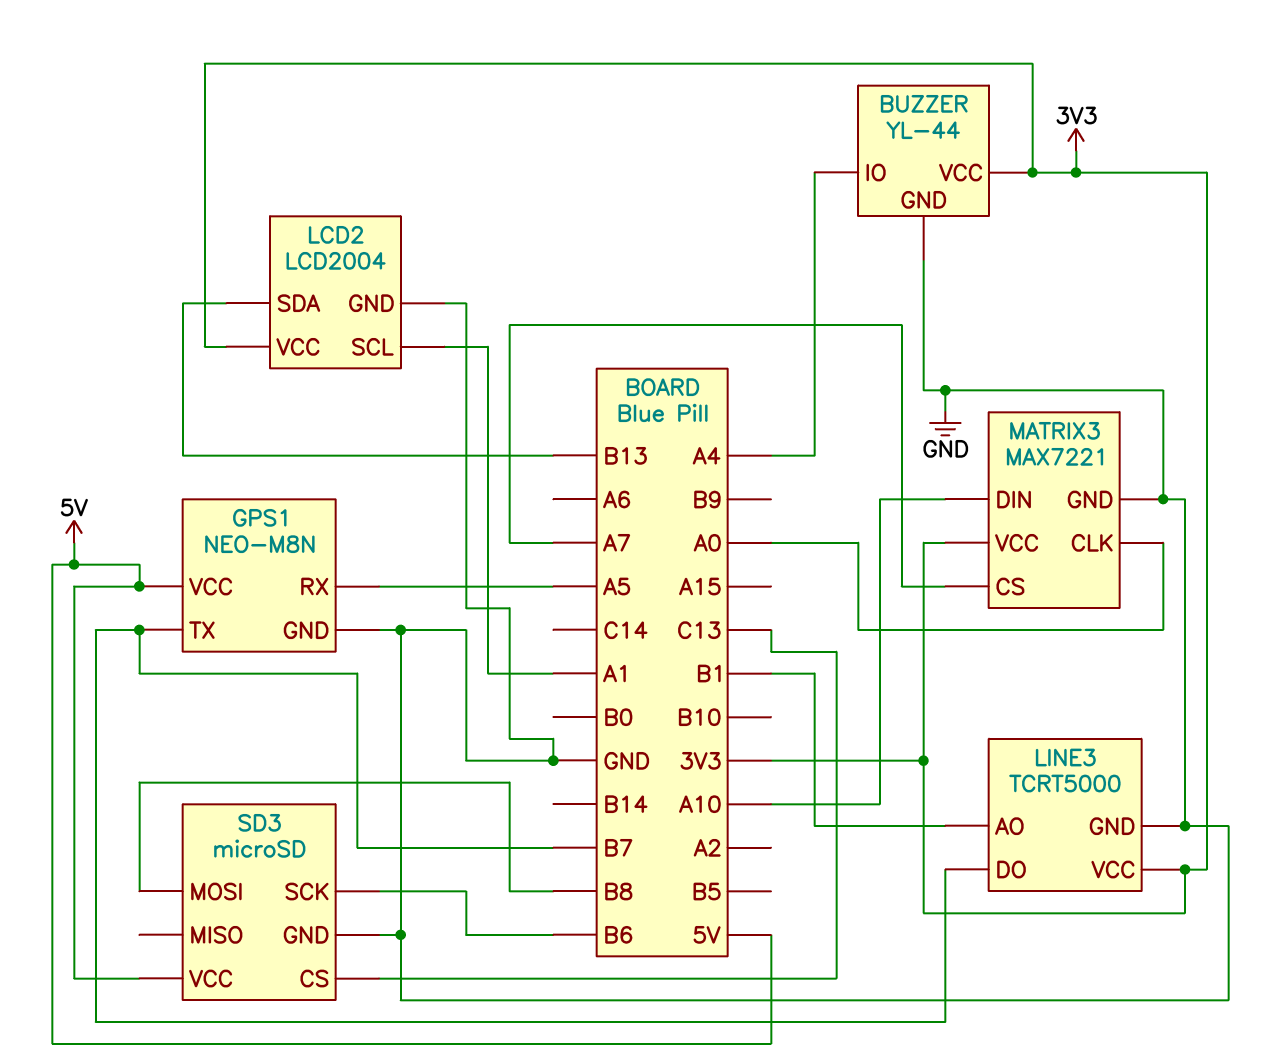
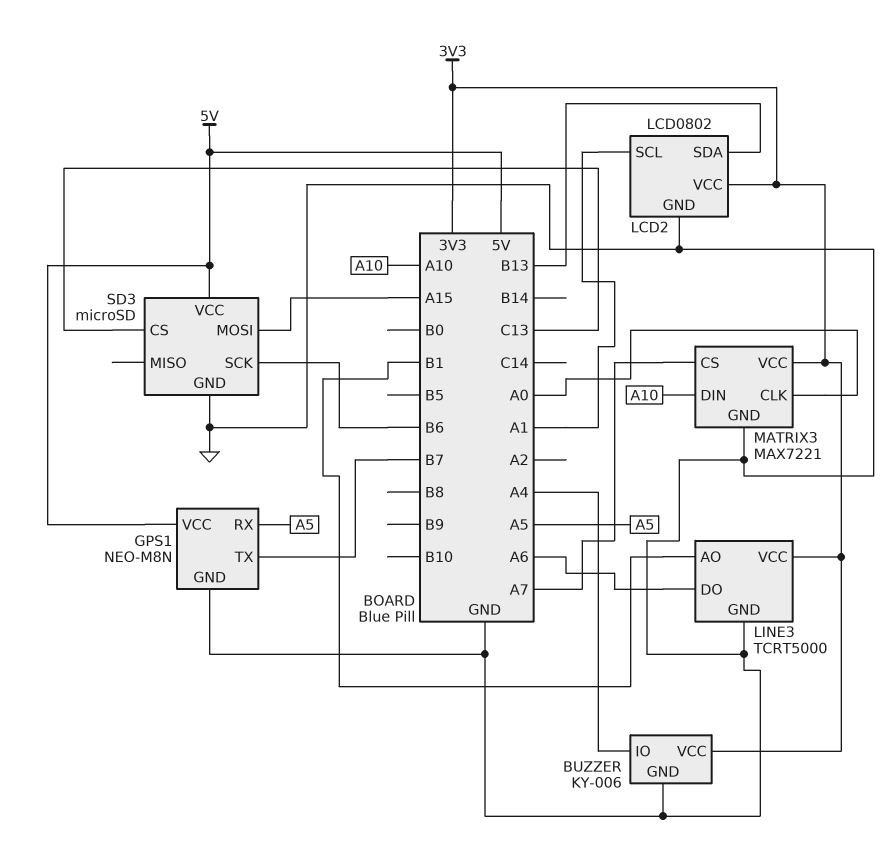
BUZZER: YL-44 -> KY-006
LCD2: LCD2004 -> LCD0802
LINE3 pin DO: B7 -> A6
SD3 pin MOSI: B8 -> A15

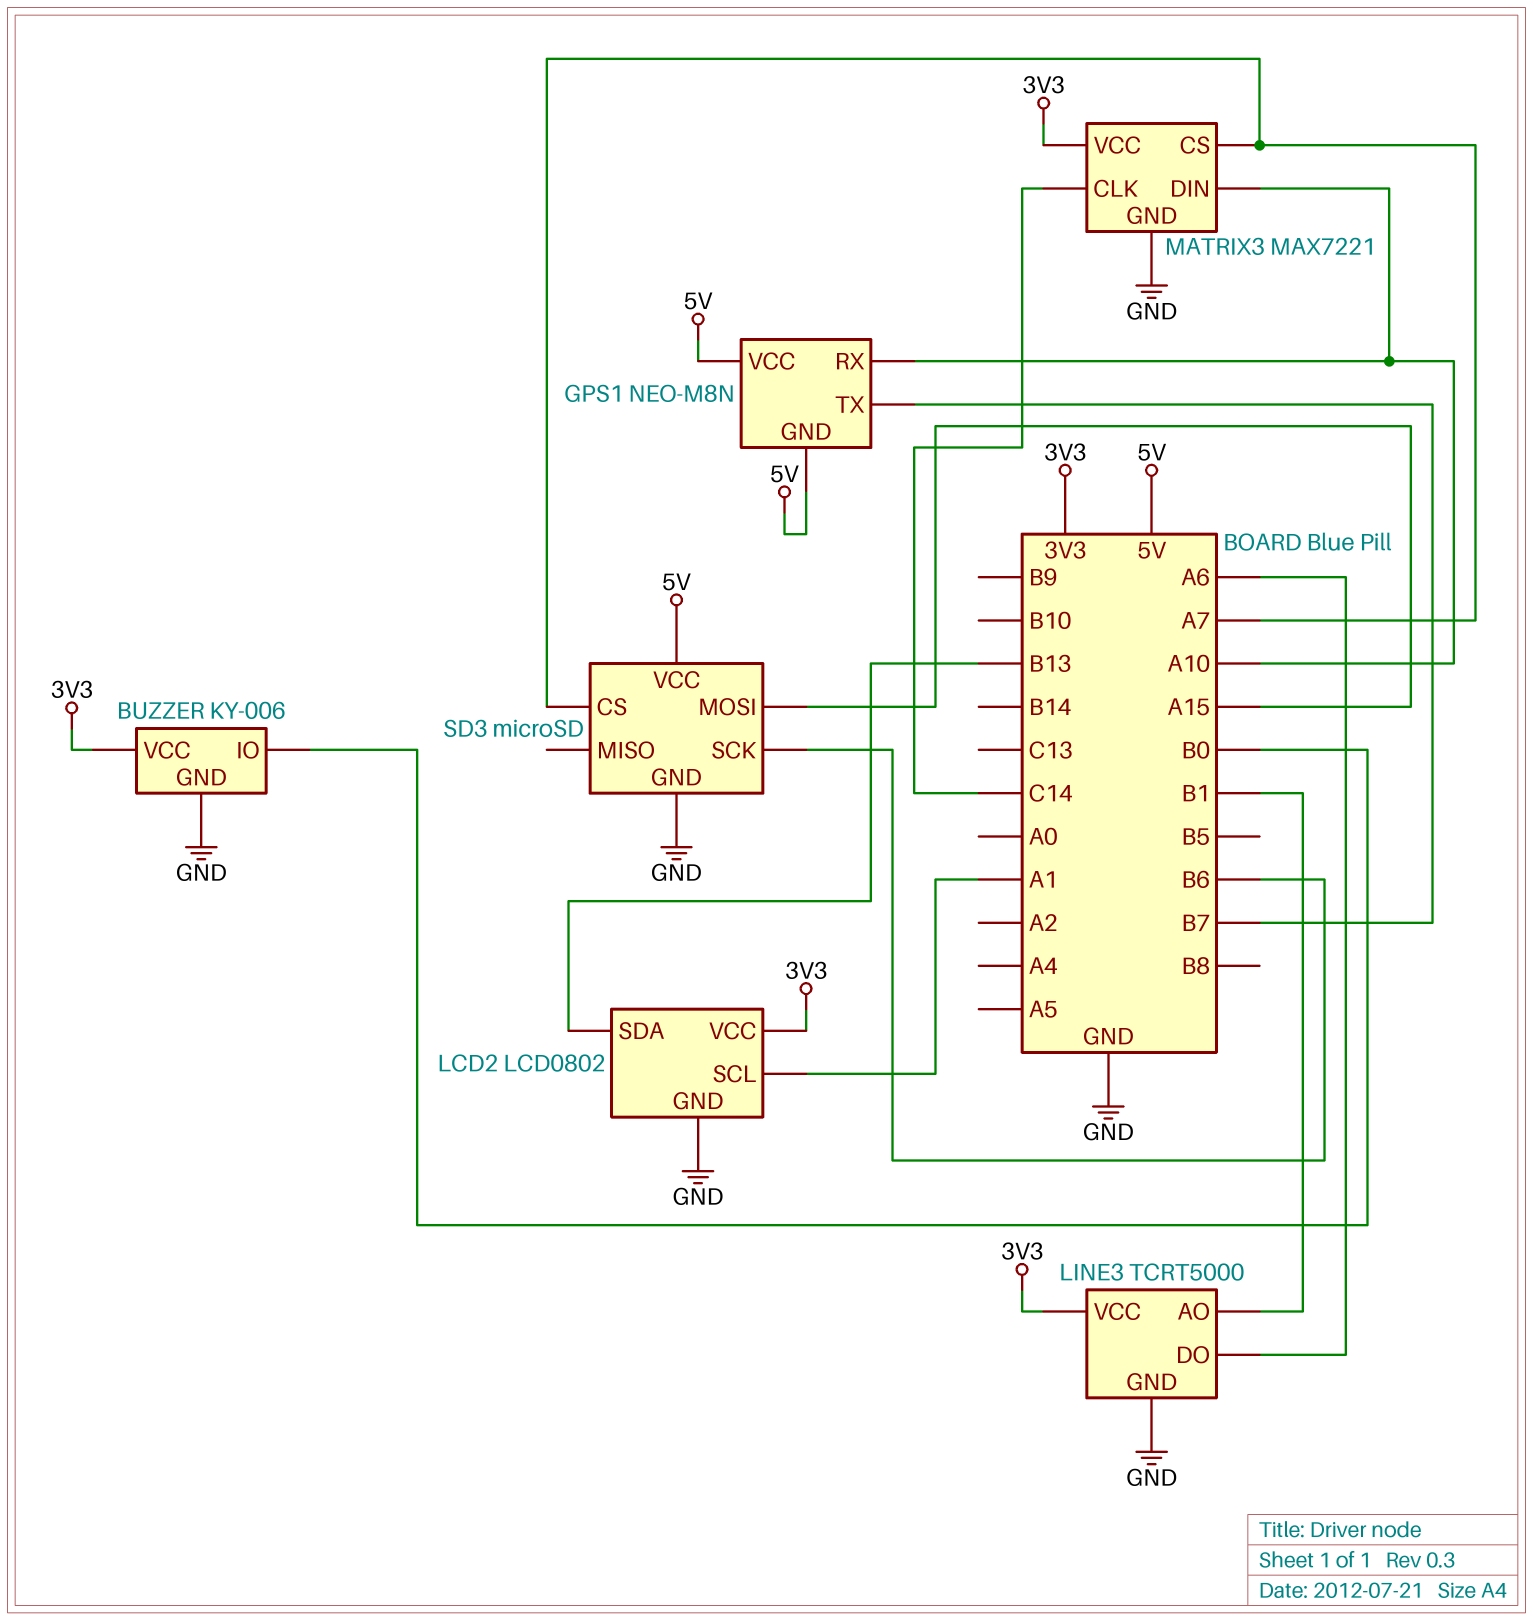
BUZZER pin IO: A4 -> B0
GPS1 pin GND: GND -> 5V
GPS1 pin RX: A5 -> A10
MATRIX3 pin CLK: A0 -> C14
SD3 pin CS: C13 -> A7

